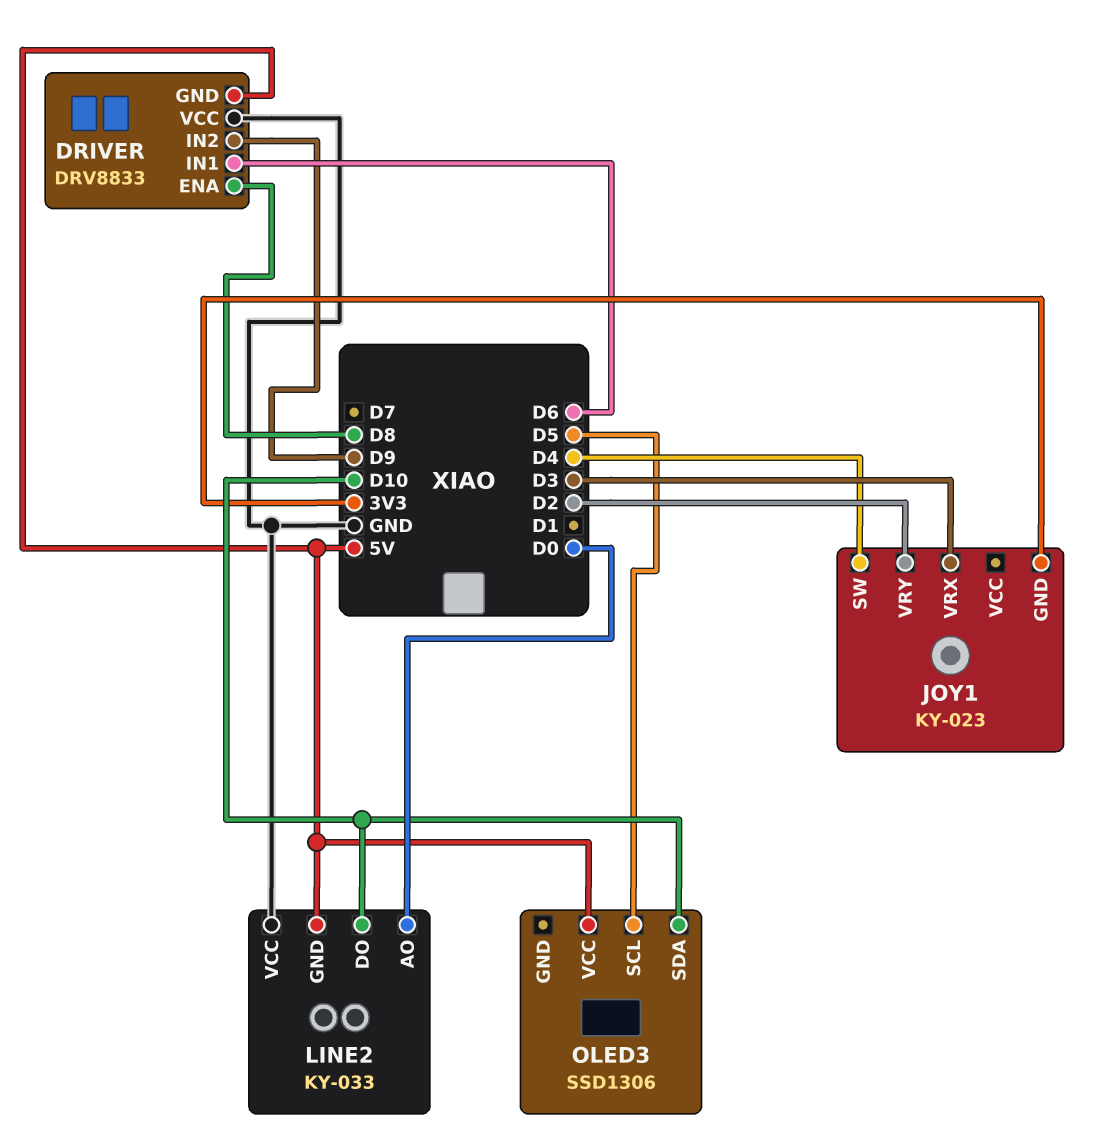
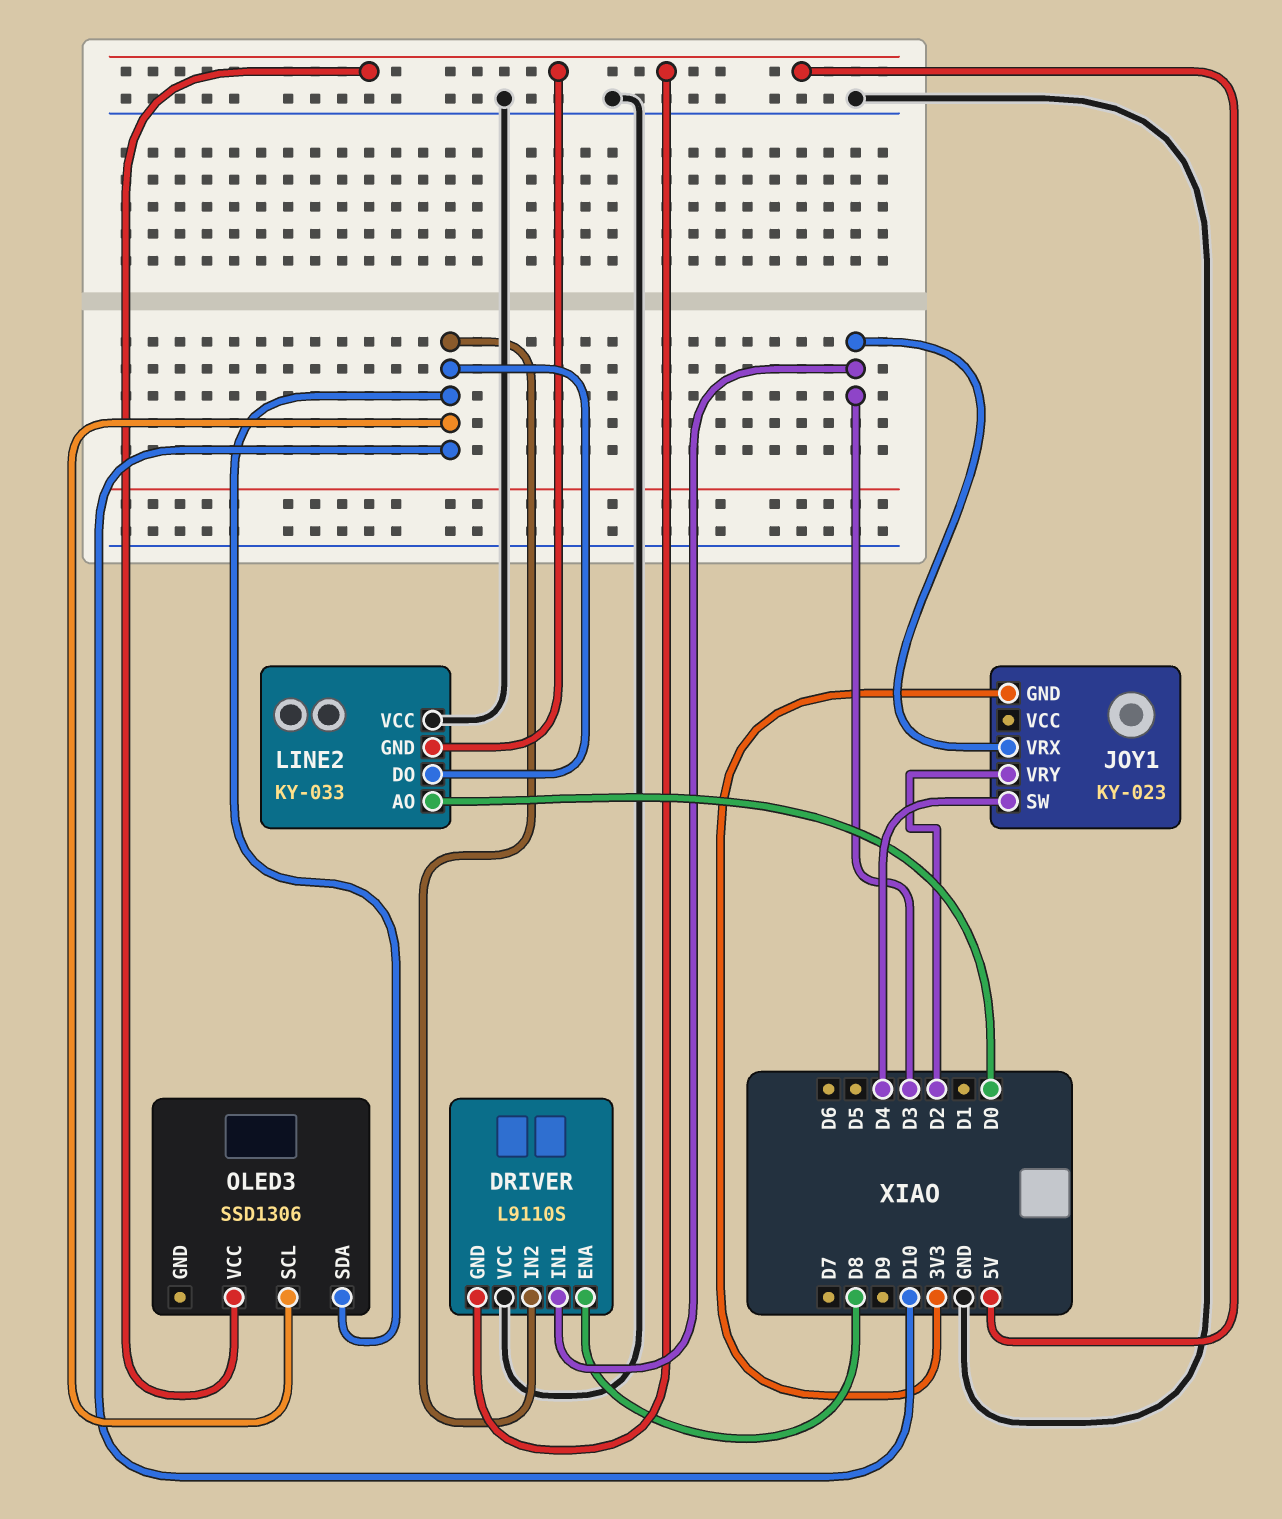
DRIVER: DRV8833 -> L9110S
DRIVER pin IN1: D6 -> D3
DRIVER pin IN2: D9 -> D10
OLED3 pin SCL: D5 -> D10

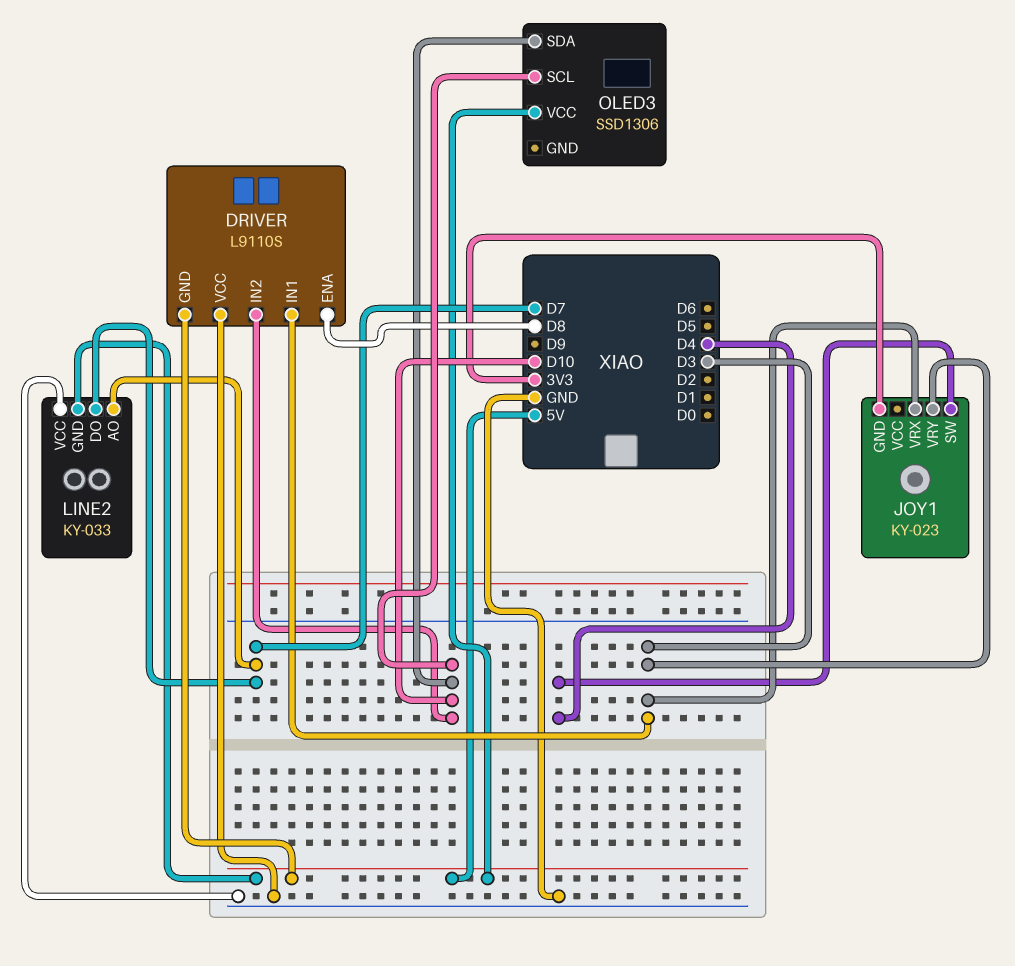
JOY1 pin VRY: D2 -> D3
LINE2 pin AO: D0 -> D7
LINE2 pin DO: D10 -> D7

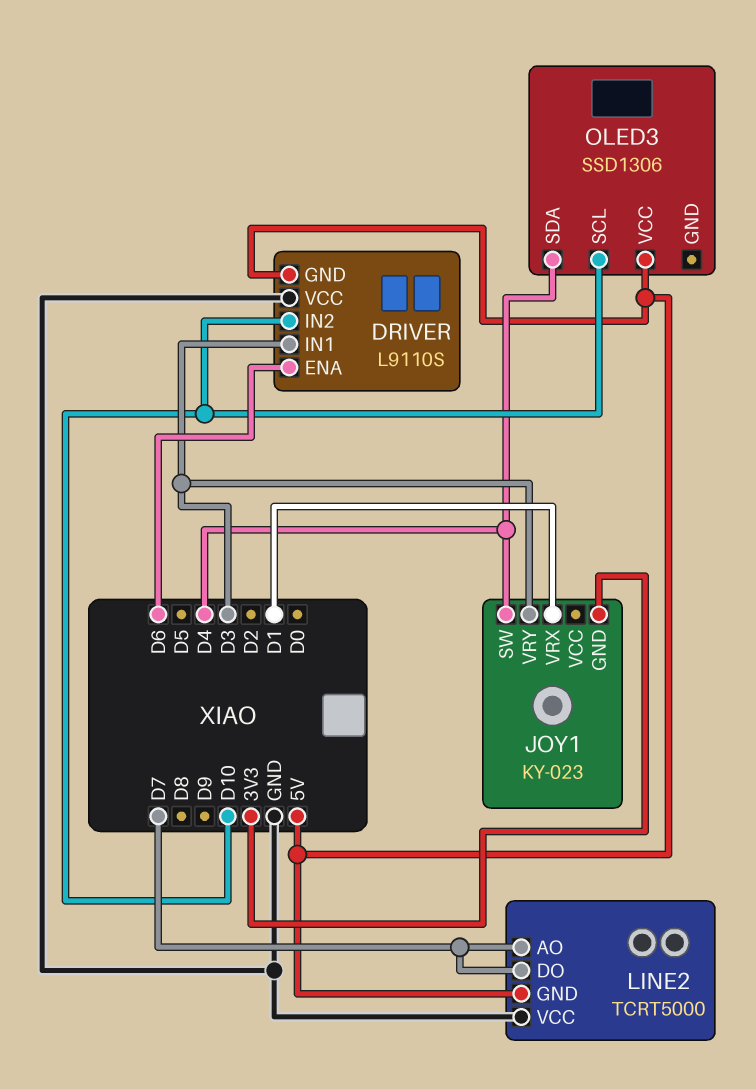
DRIVER pin ENA: D8 -> D6
JOY1 pin VRX: D3 -> D1
LINE2: KY-033 -> TCRT5000
OLED3 pin SDA: D10 -> D4

